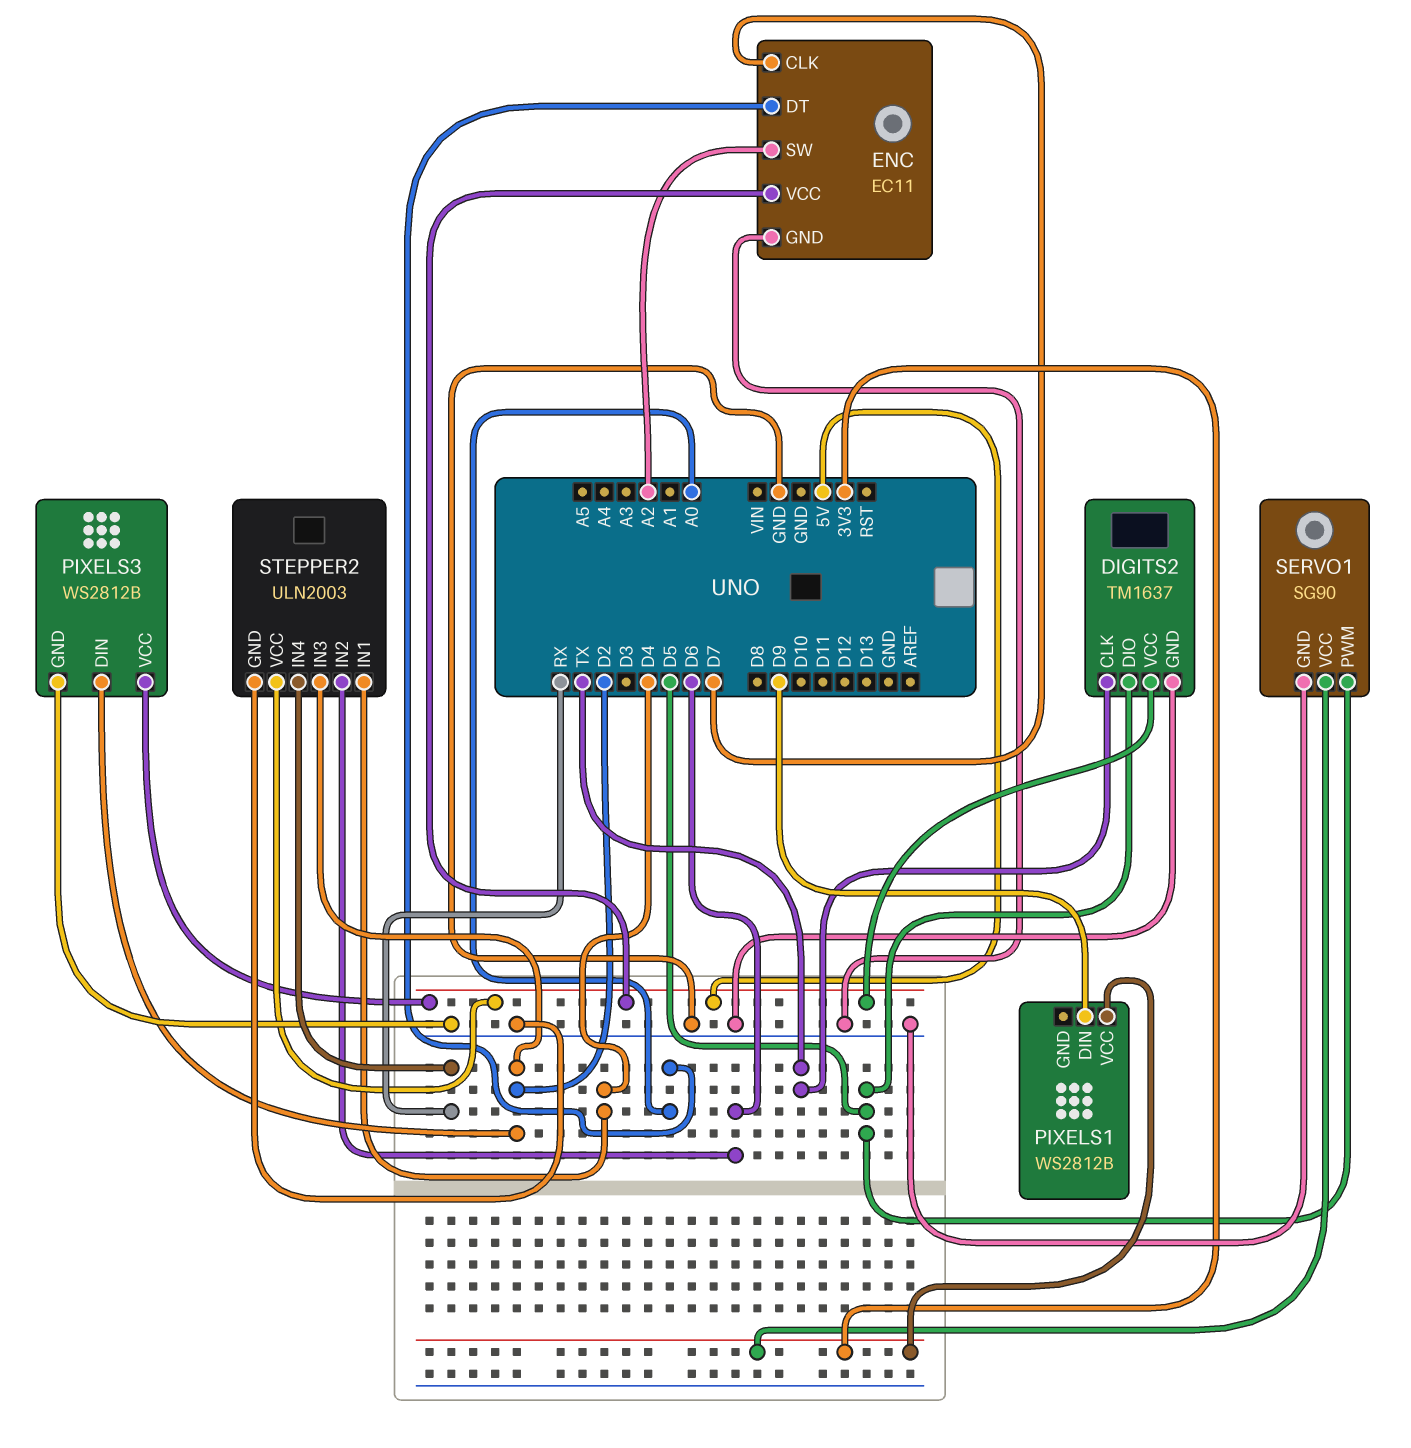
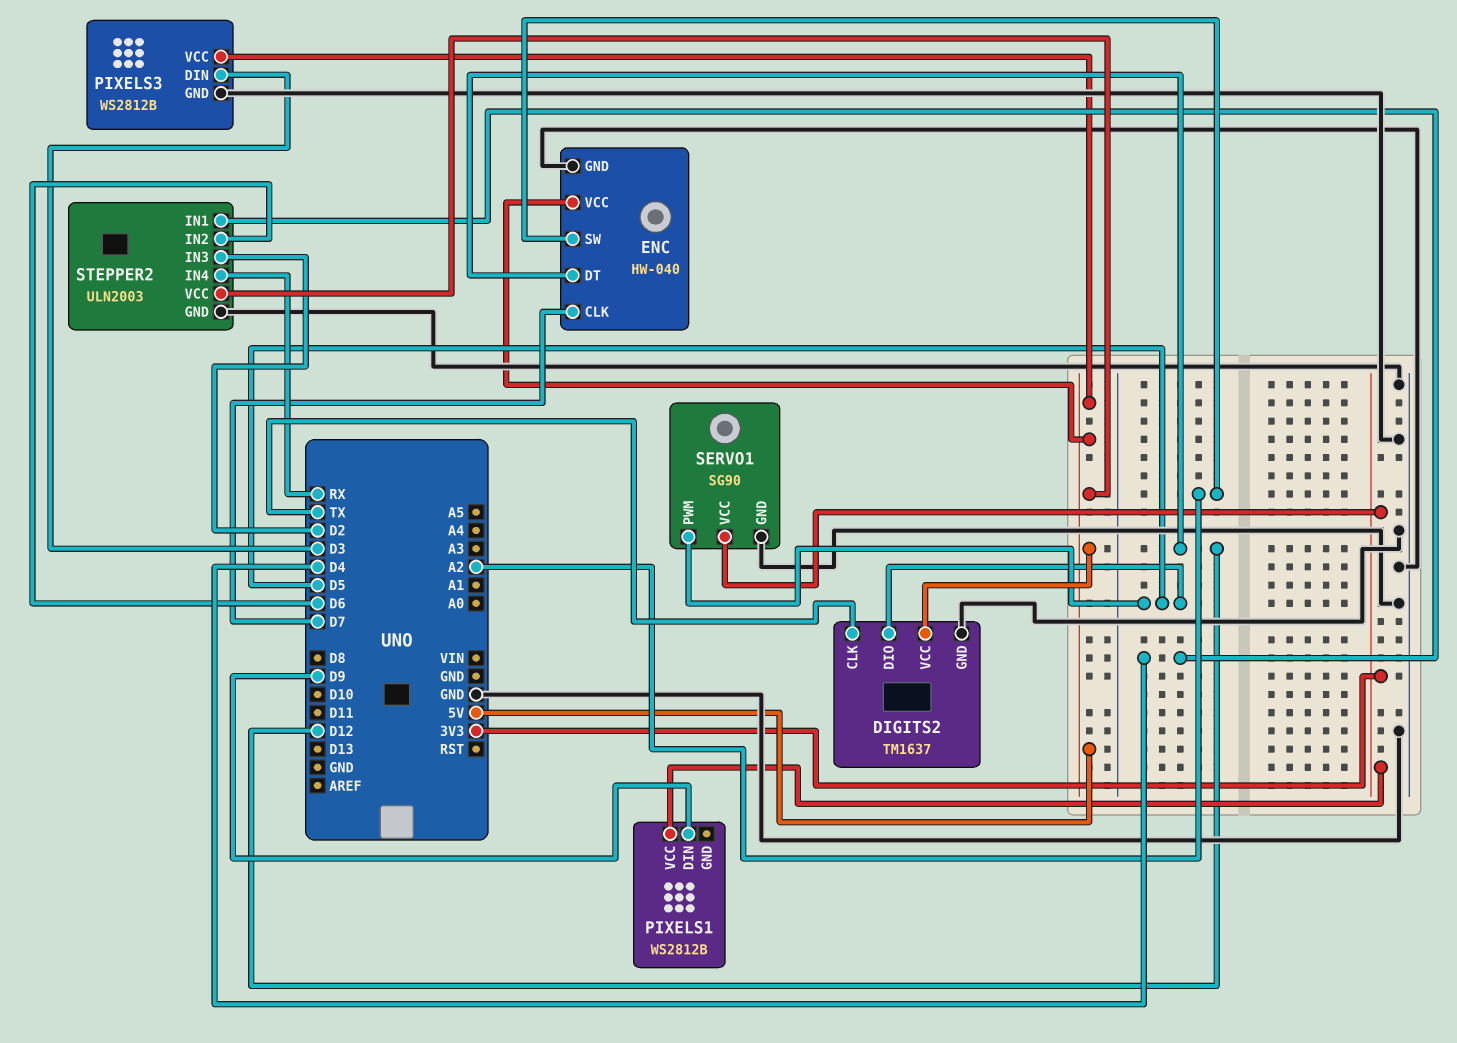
ENC: EC11 -> HW-040
ENC pin DT: A0 -> D12
PIXELS3 pin DIN: D2 -> D3

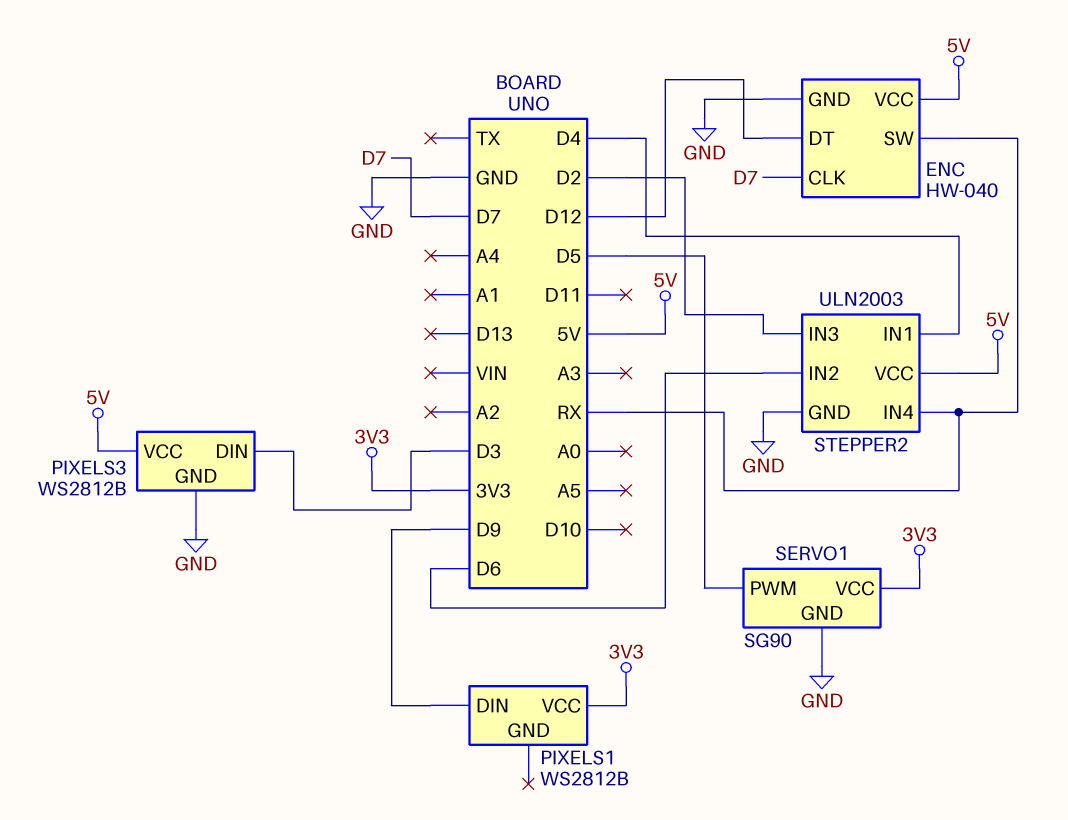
DIGITS2: TM1637 -> none
DIGITS2 pin CLK: TX -> none
DIGITS2 pin DIO: D5 -> none
DIGITS2 pin GND: GND -> none
DIGITS2 pin VCC: 5V -> none
ENC pin SW: A2 -> RX

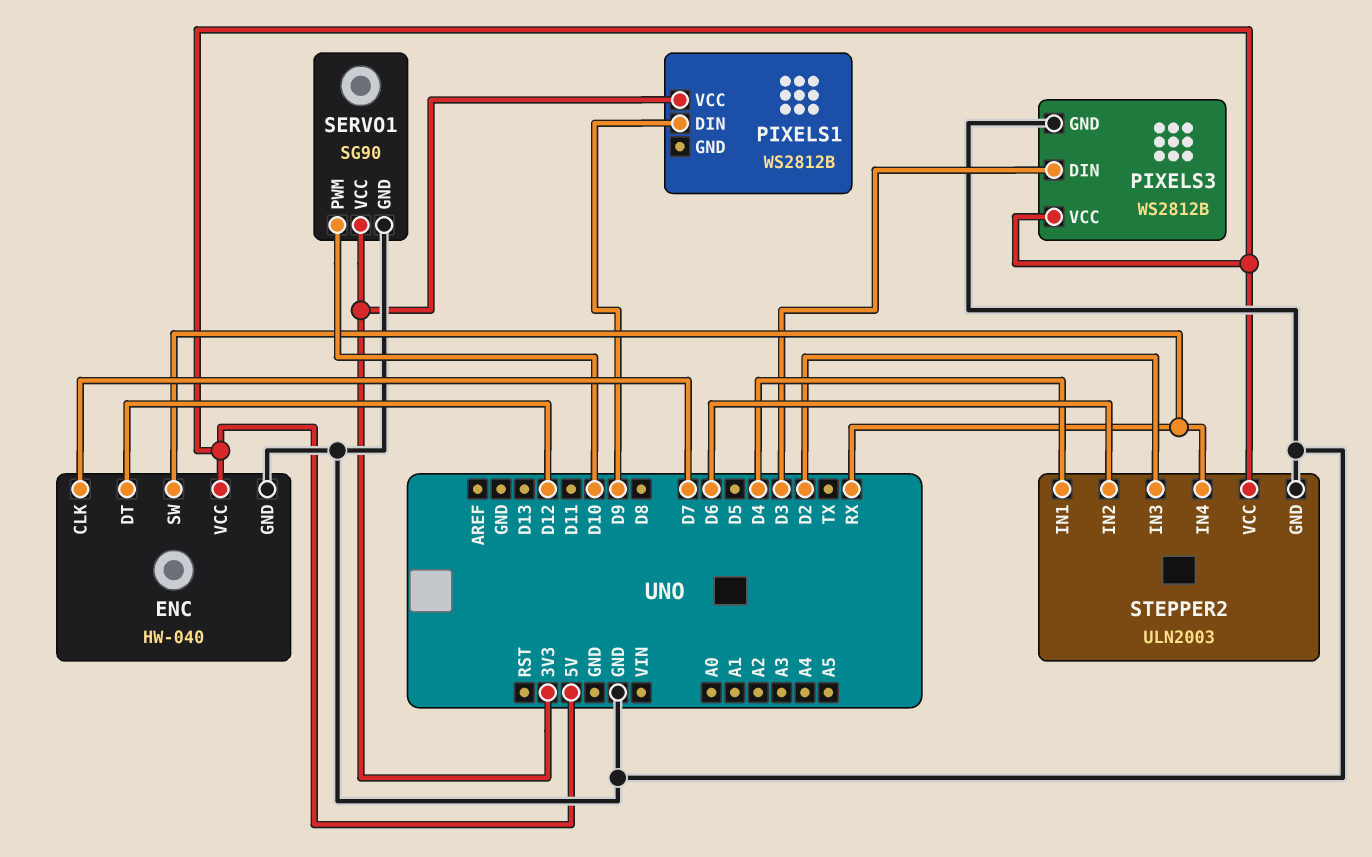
SERVO1 pin PWM: D5 -> D10

